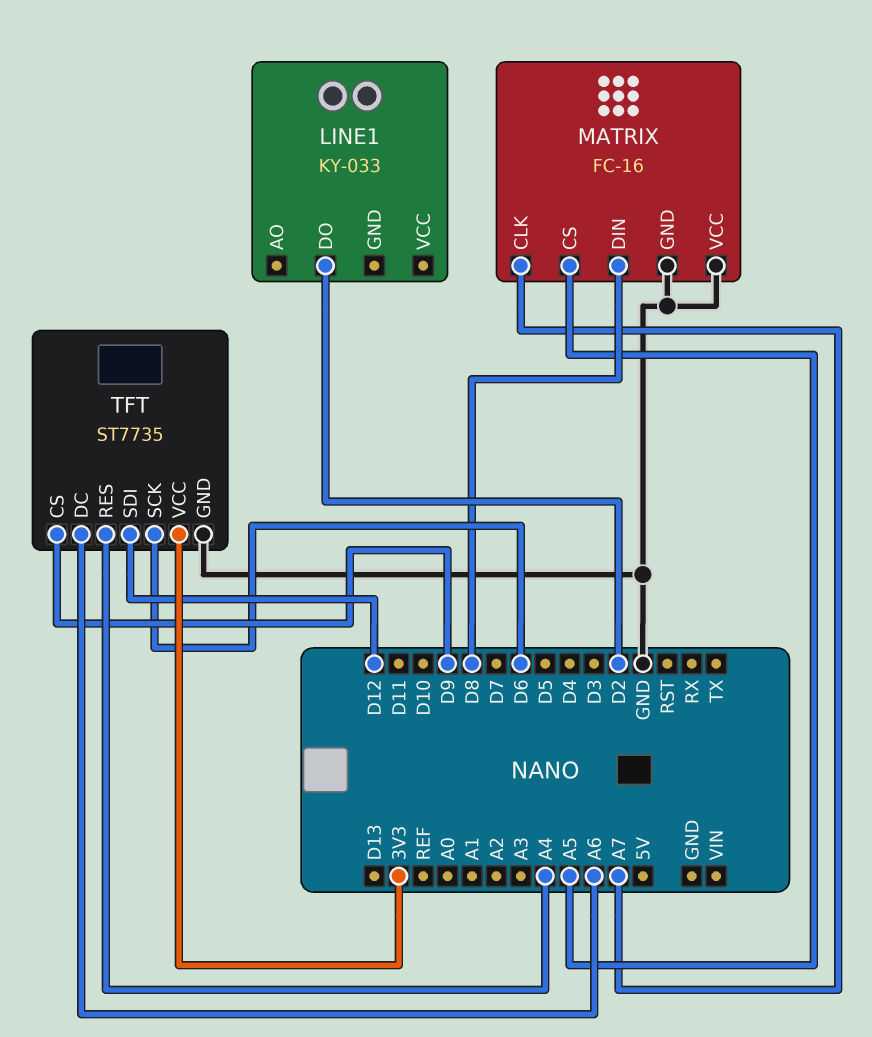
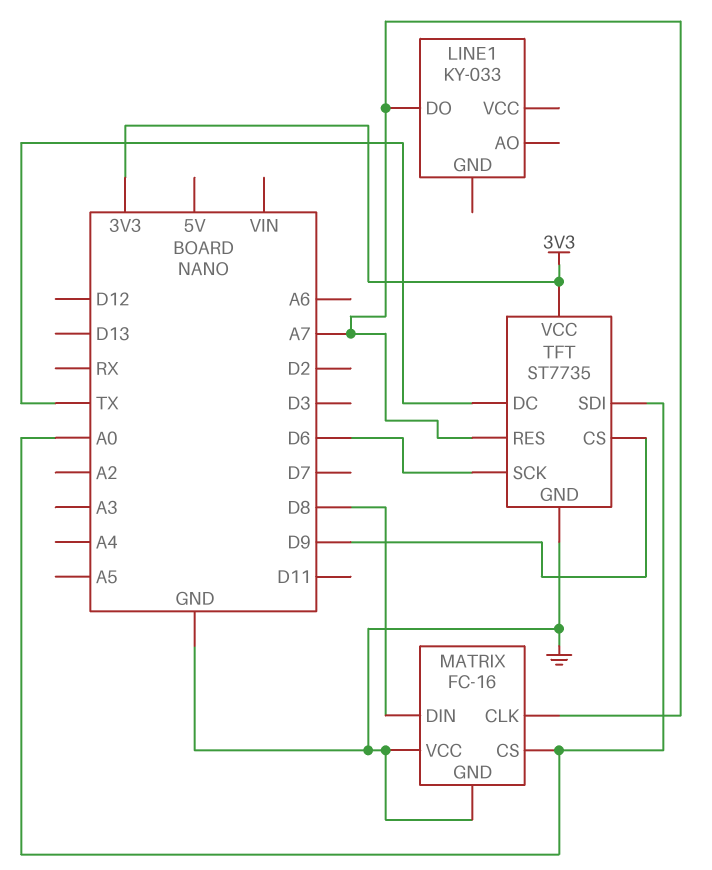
LINE1 pin DO: D2 -> A7
MATRIX pin CS: A5 -> A0
TFT pin DC: A6 -> TX
TFT pin RES: A4 -> A7
TFT pin SDI: D12 -> A0

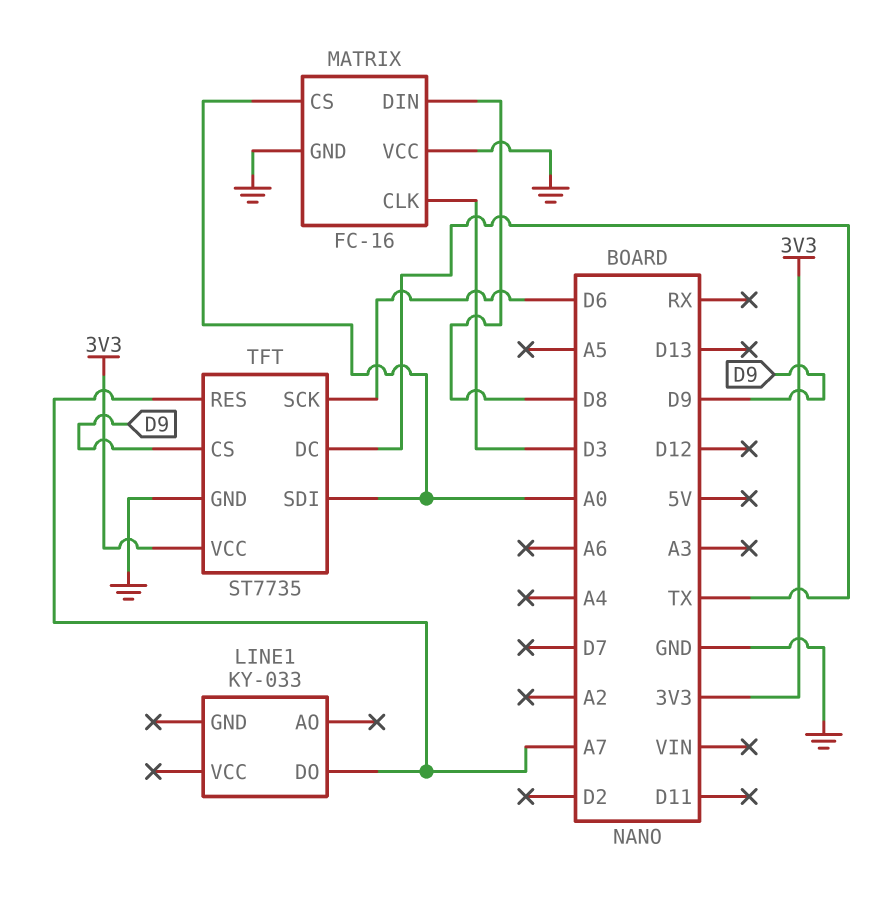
MATRIX pin CLK: A7 -> D3

